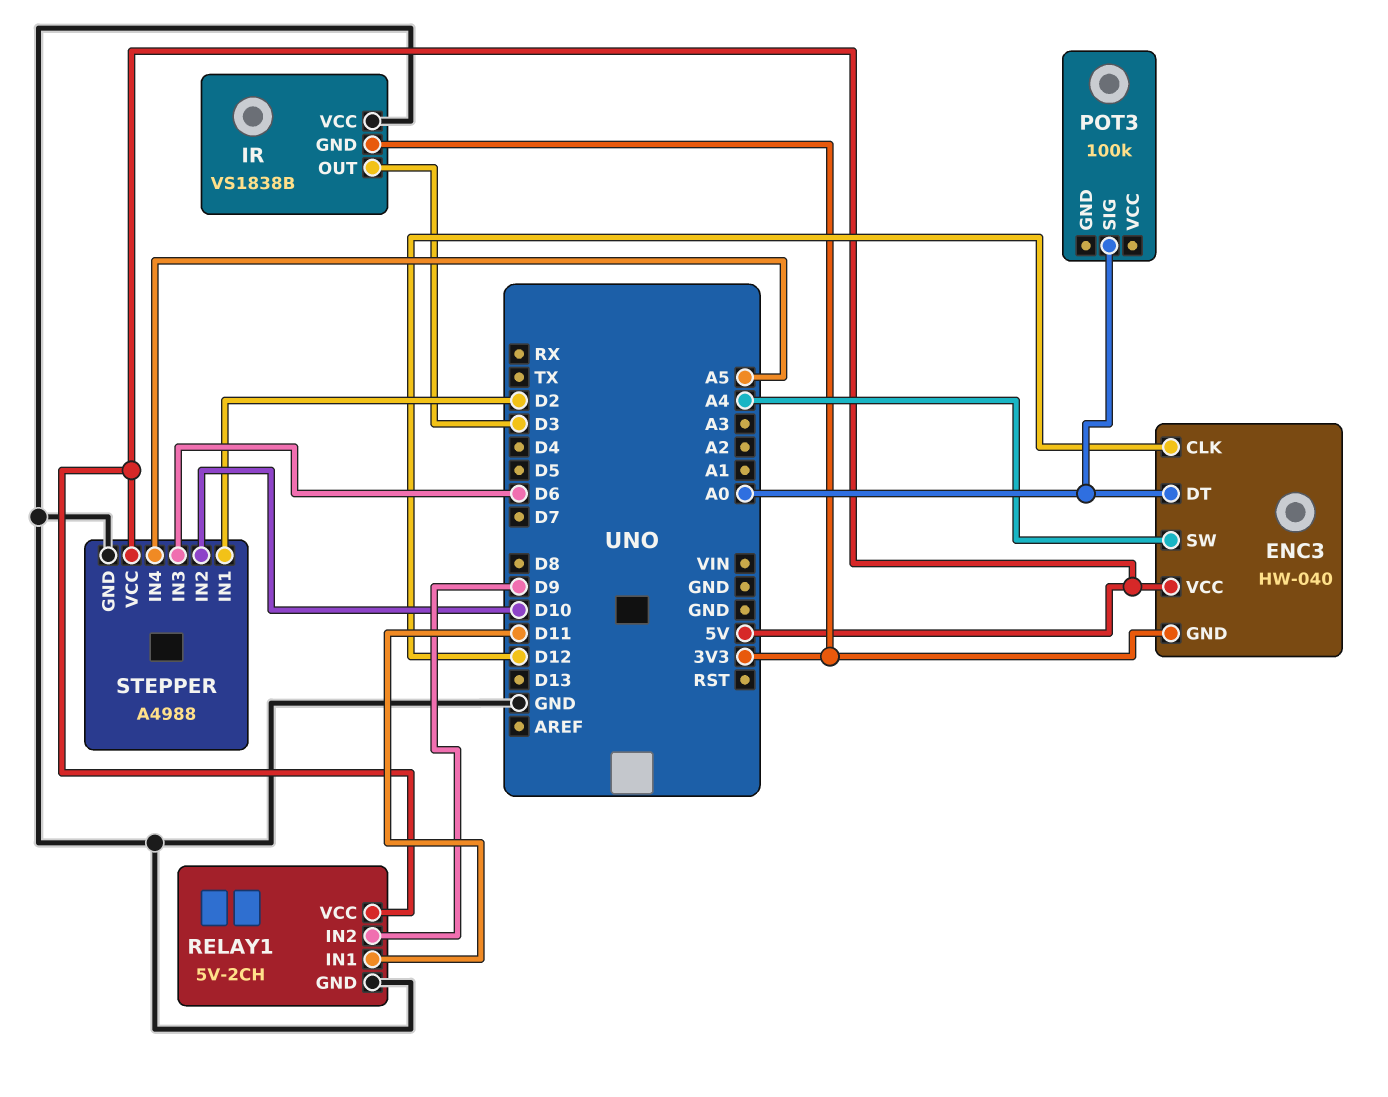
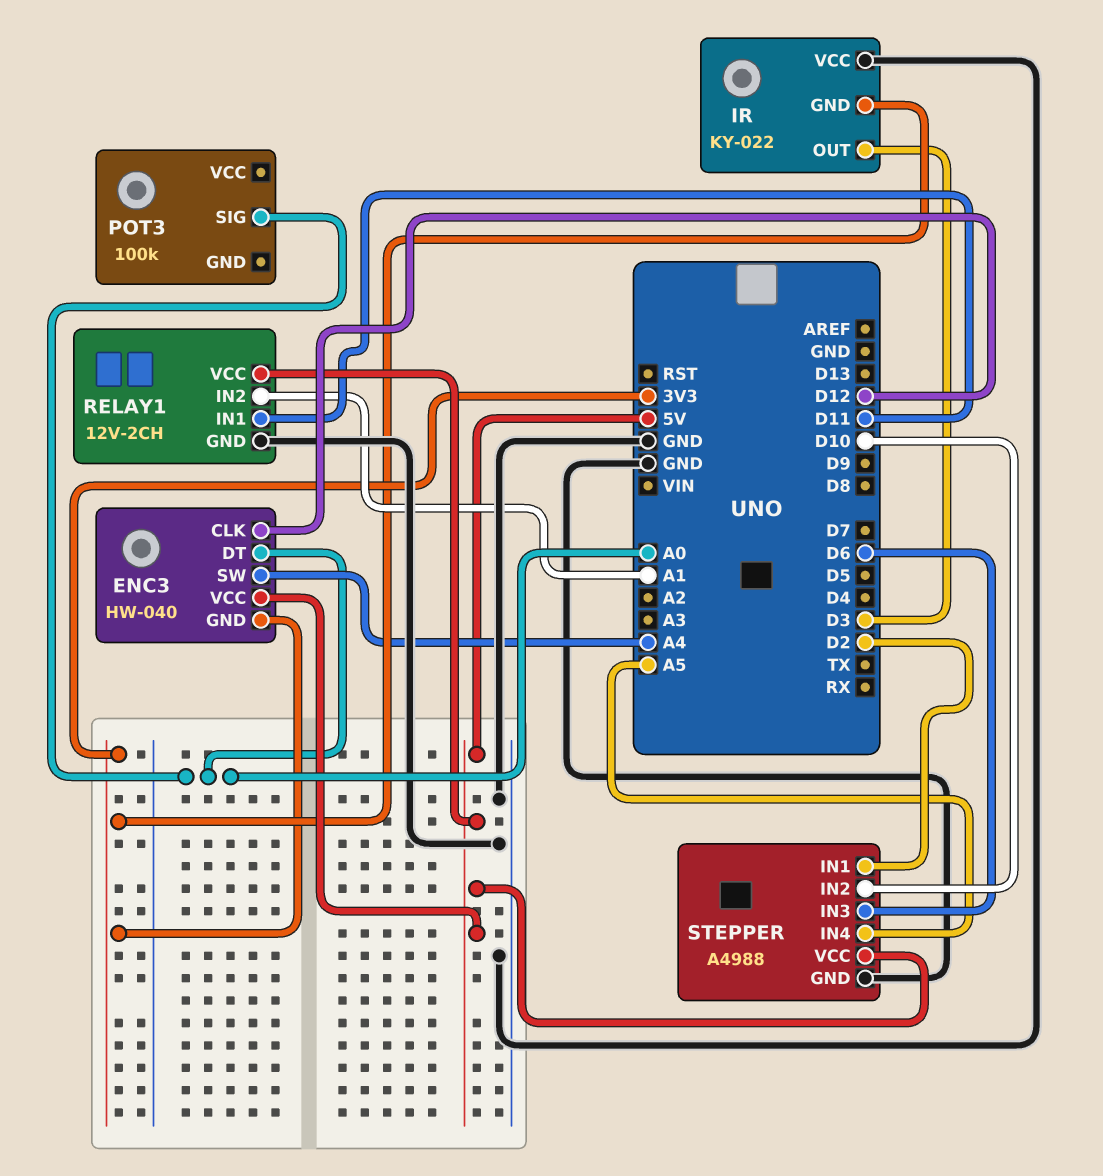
IR: VS1838B -> KY-022
RELAY1: 5V-2CH -> 12V-2CH
RELAY1 pin IN2: D9 -> A1

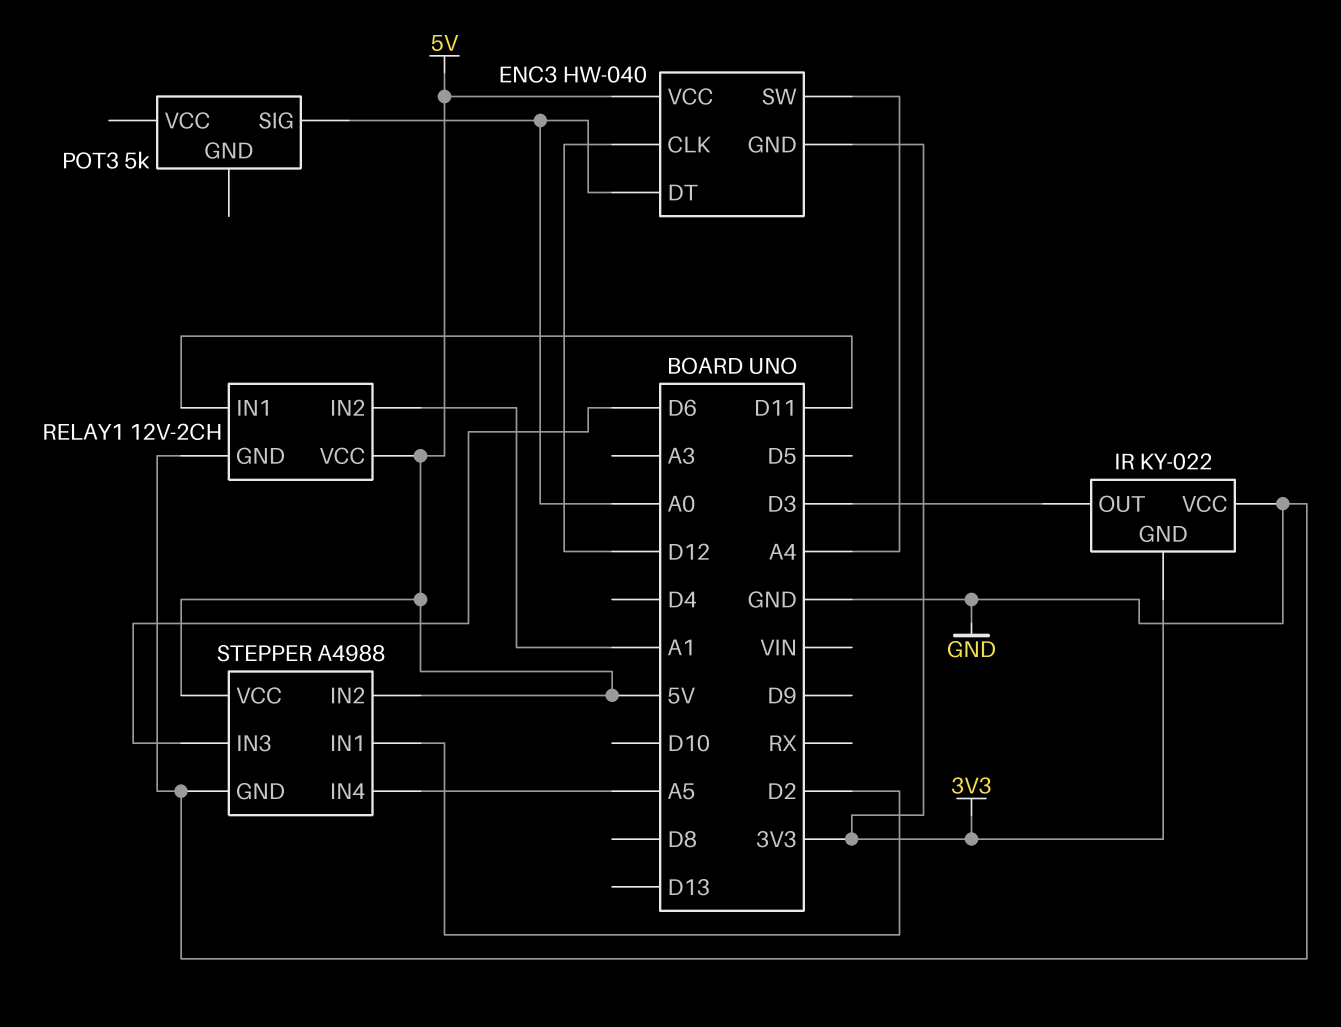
POT3: 100k -> 5k
STEPPER pin IN2: D10 -> 5V

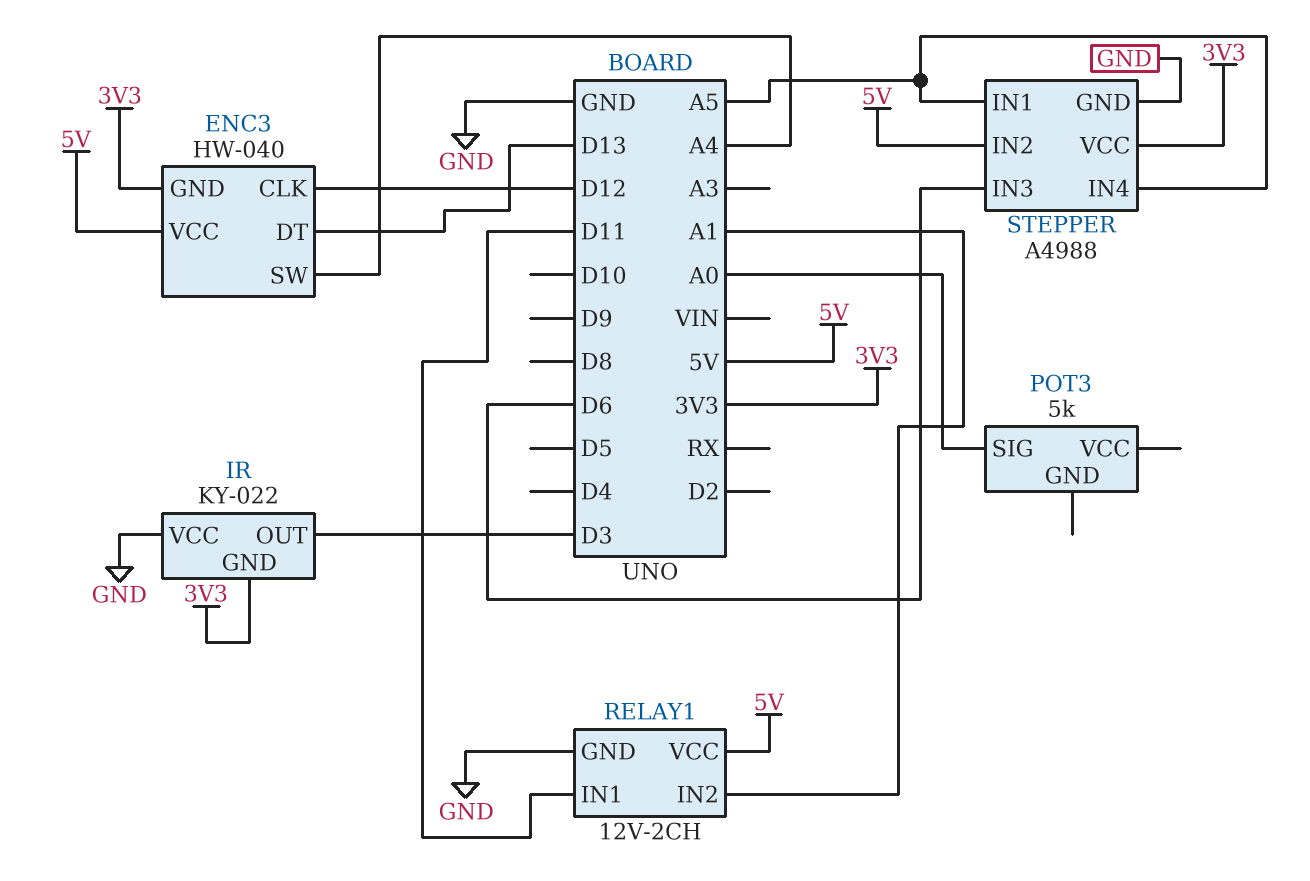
ENC3 pin DT: A0 -> D13
STEPPER pin IN1: D2 -> A5
STEPPER pin VCC: 5V -> 3V3

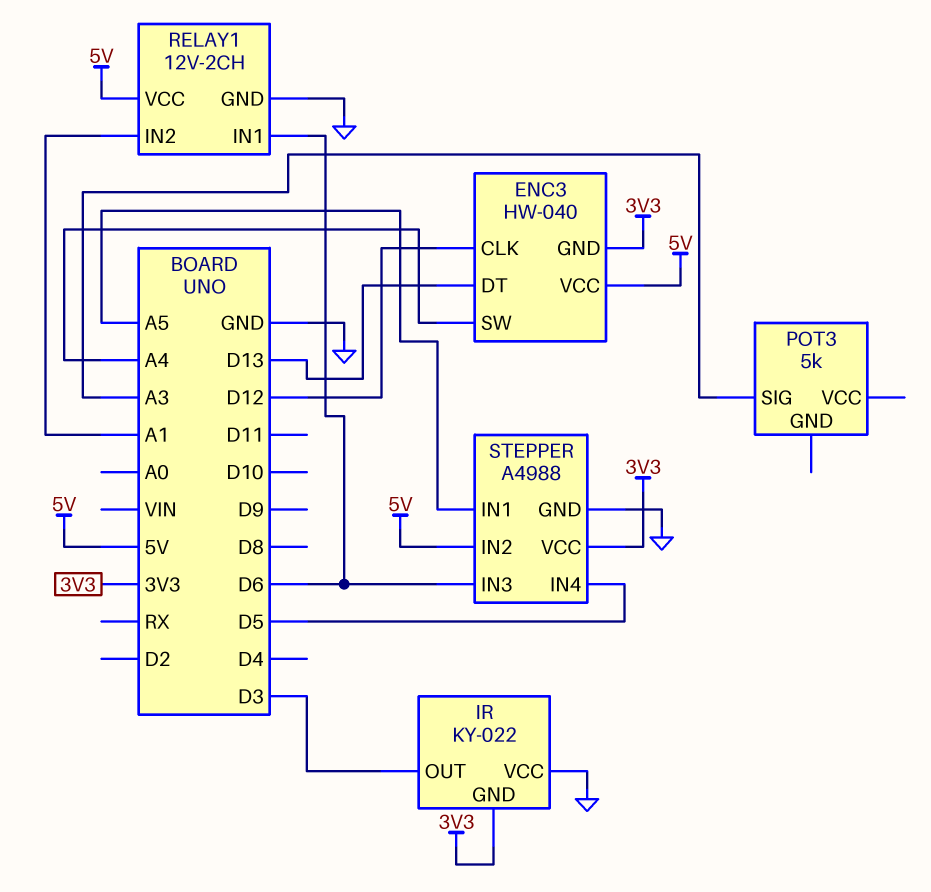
POT3 pin SIG: A0 -> A3
RELAY1 pin IN1: D11 -> D6
STEPPER pin IN4: A5 -> D5

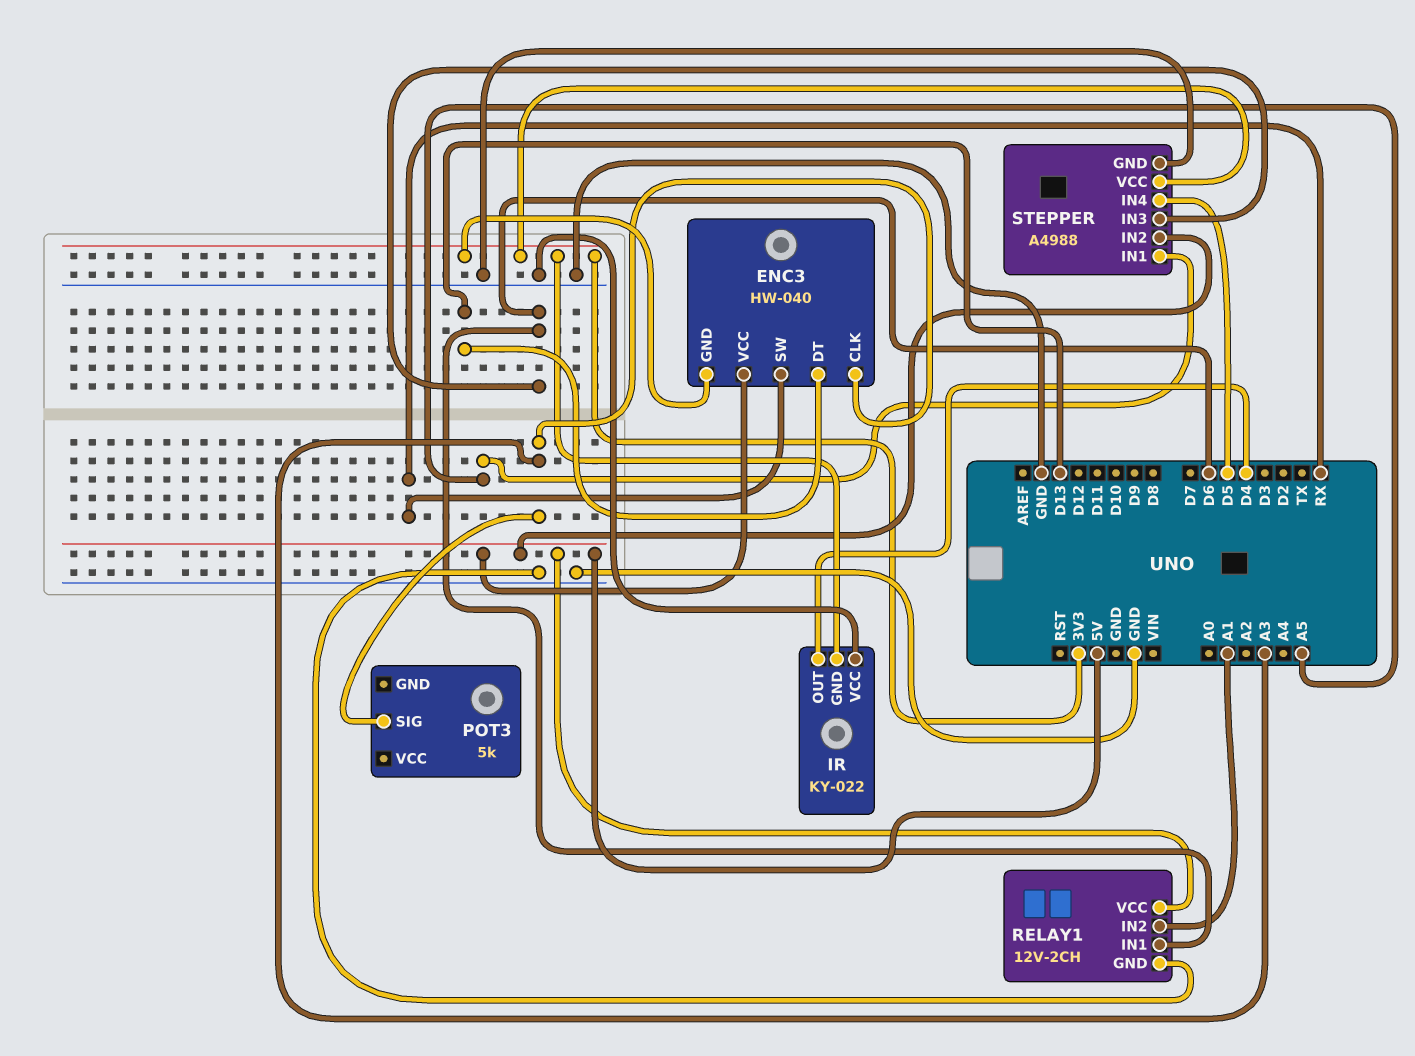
ENC3 pin CLK: D12 -> A3
ENC3 pin SW: A4 -> RX
IR pin OUT: D3 -> D4

